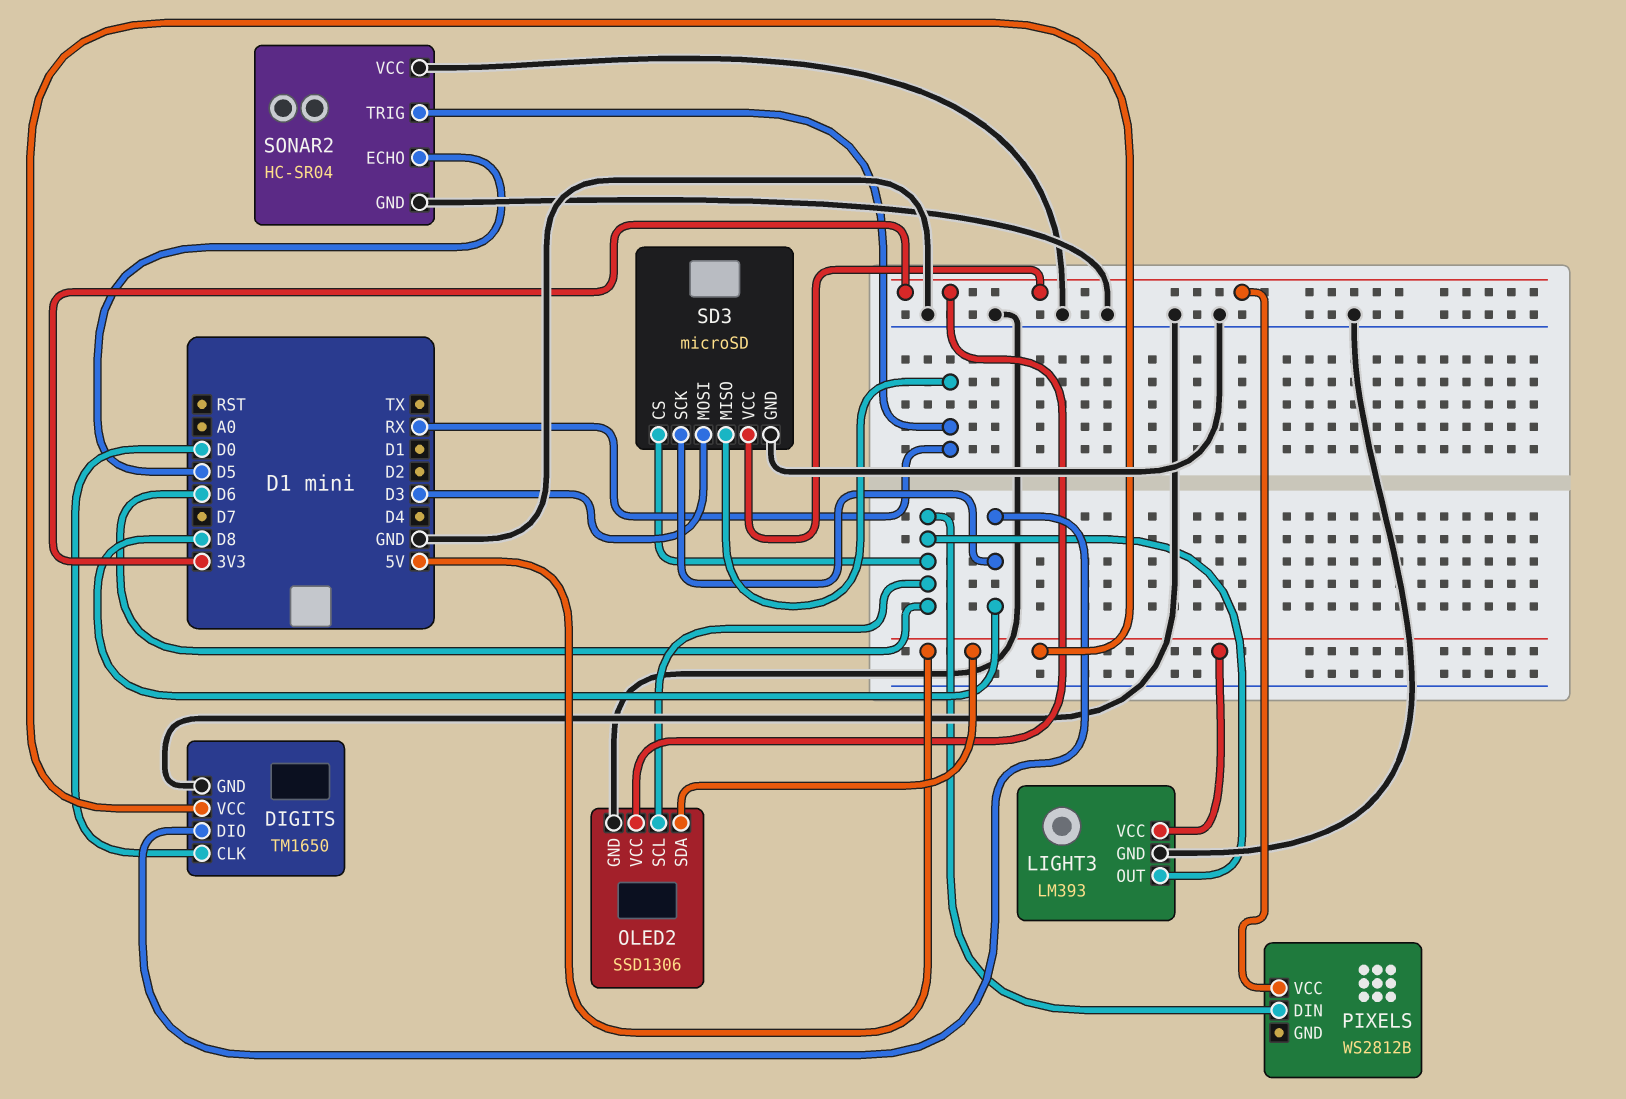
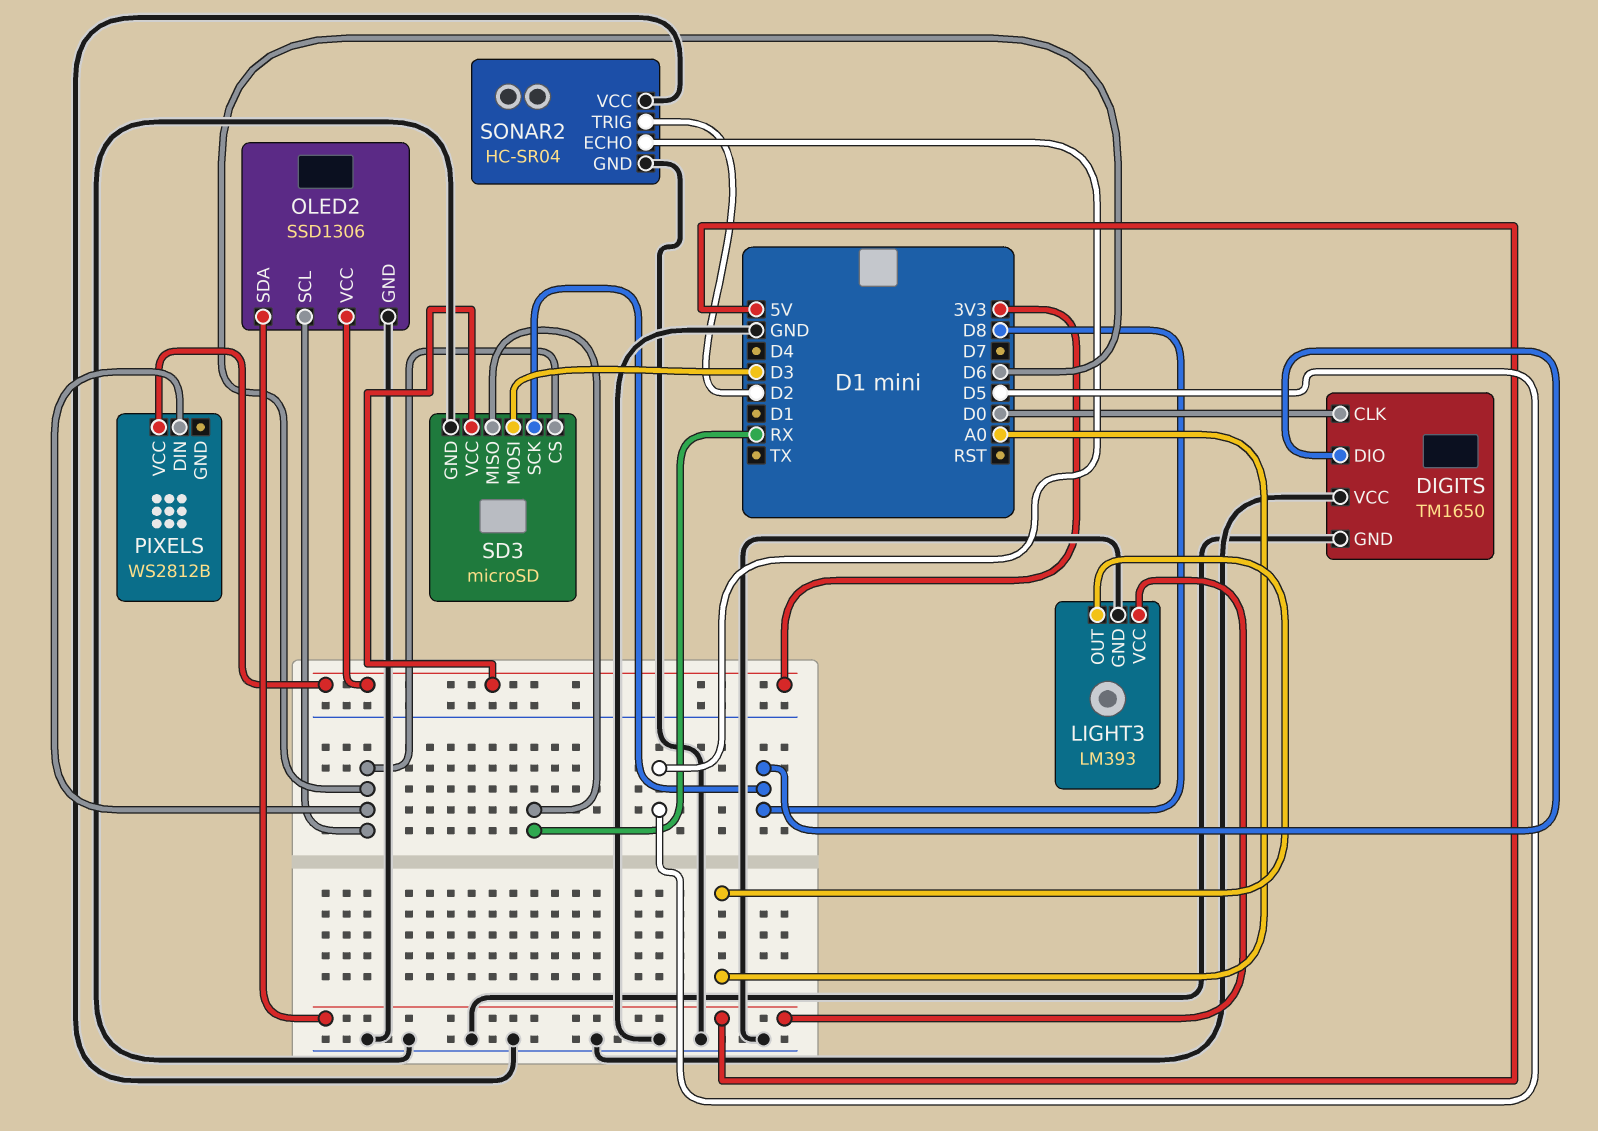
DIGITS pin VCC: 5V -> GND
LIGHT3 pin OUT: D6 -> A0
SONAR2 pin TRIG: RX -> D2

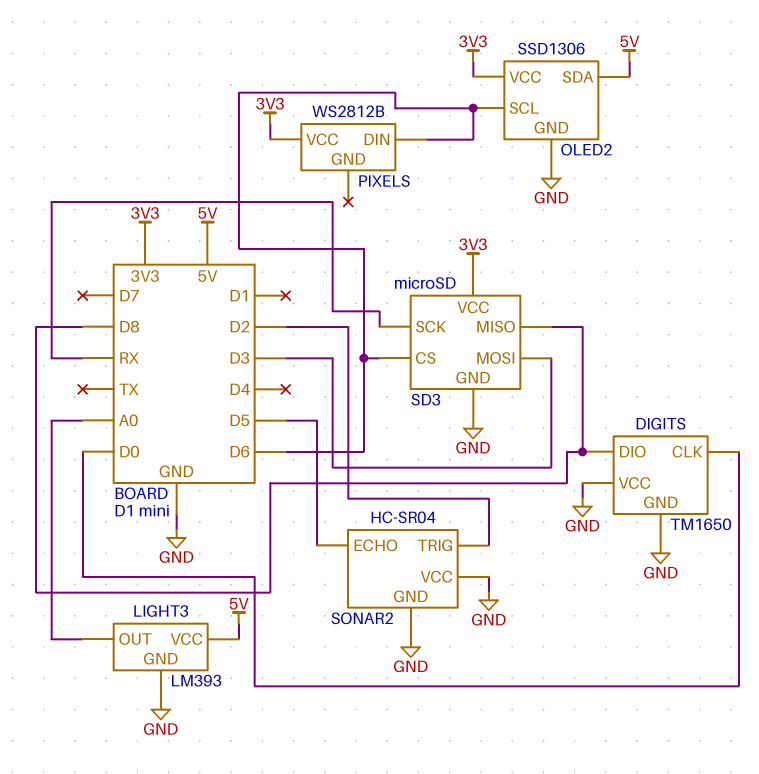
SD3 pin MISO: RX -> D8
SD3 pin SCK: D8 -> RX

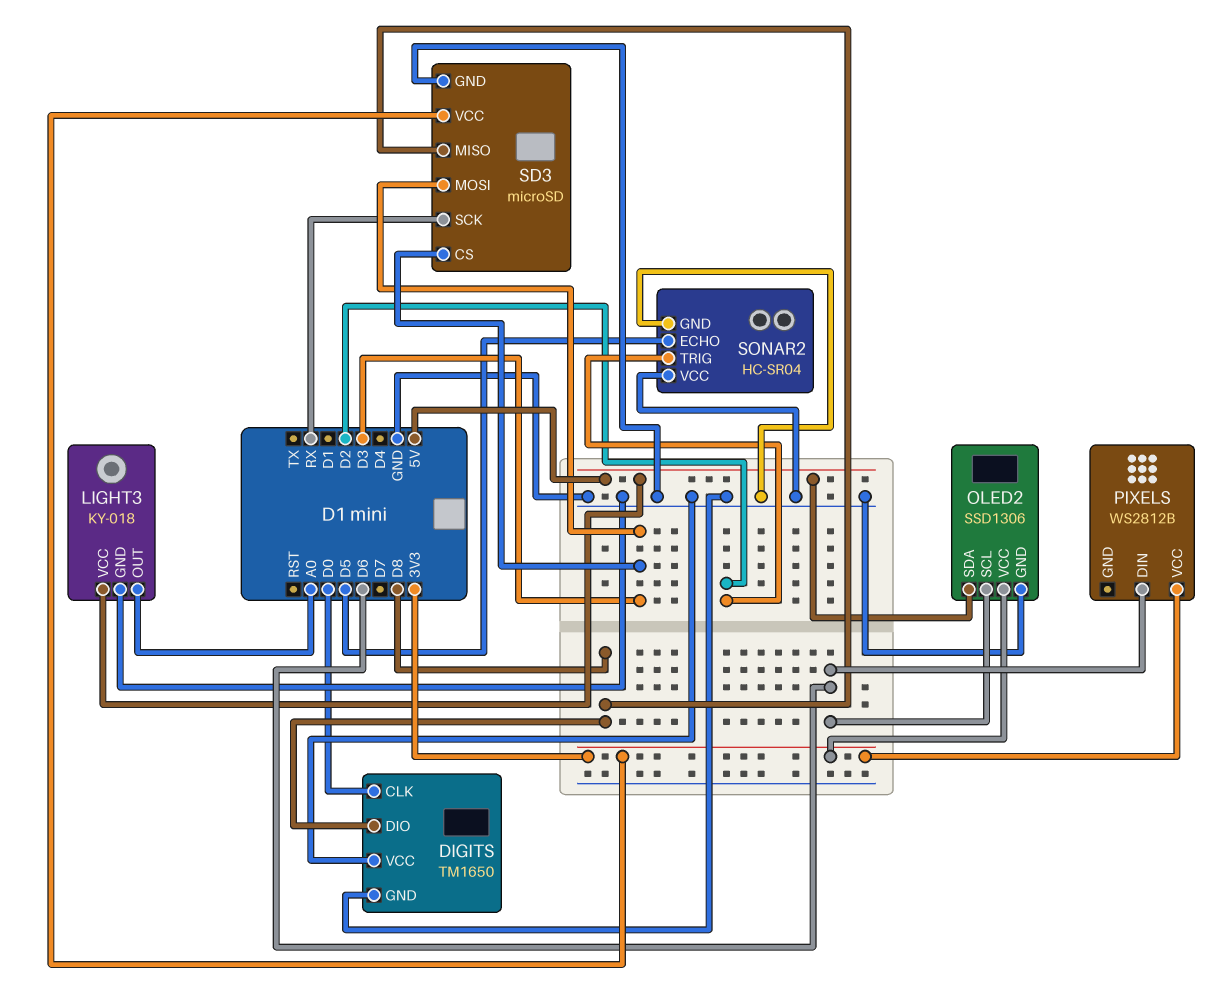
LIGHT3: LM393 -> KY-018
SD3 pin CS: D6 -> D3

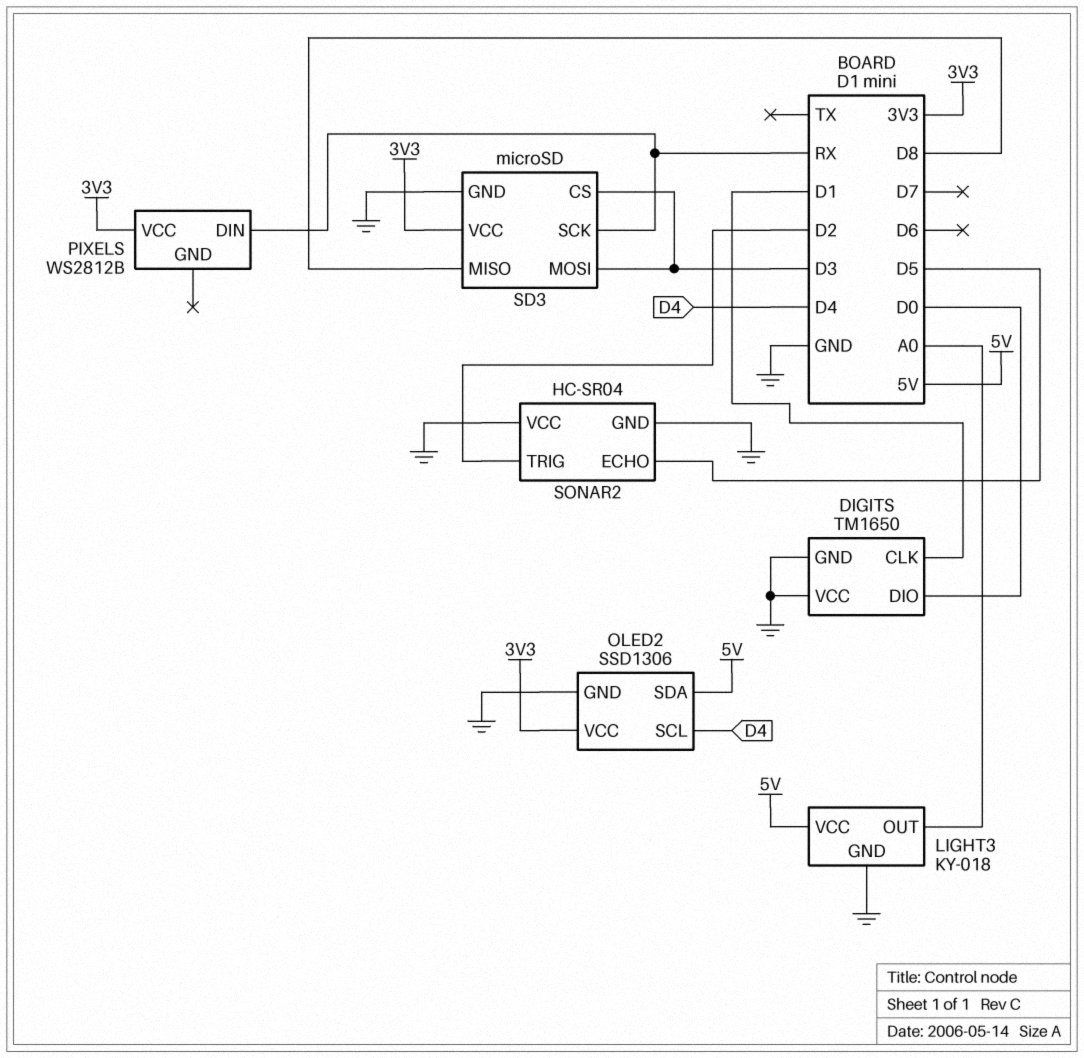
DIGITS pin CLK: D0 -> D1
DIGITS pin DIO: D8 -> D0
OLED2 pin SCL: D6 -> D4
PIXELS pin DIN: D6 -> RX

